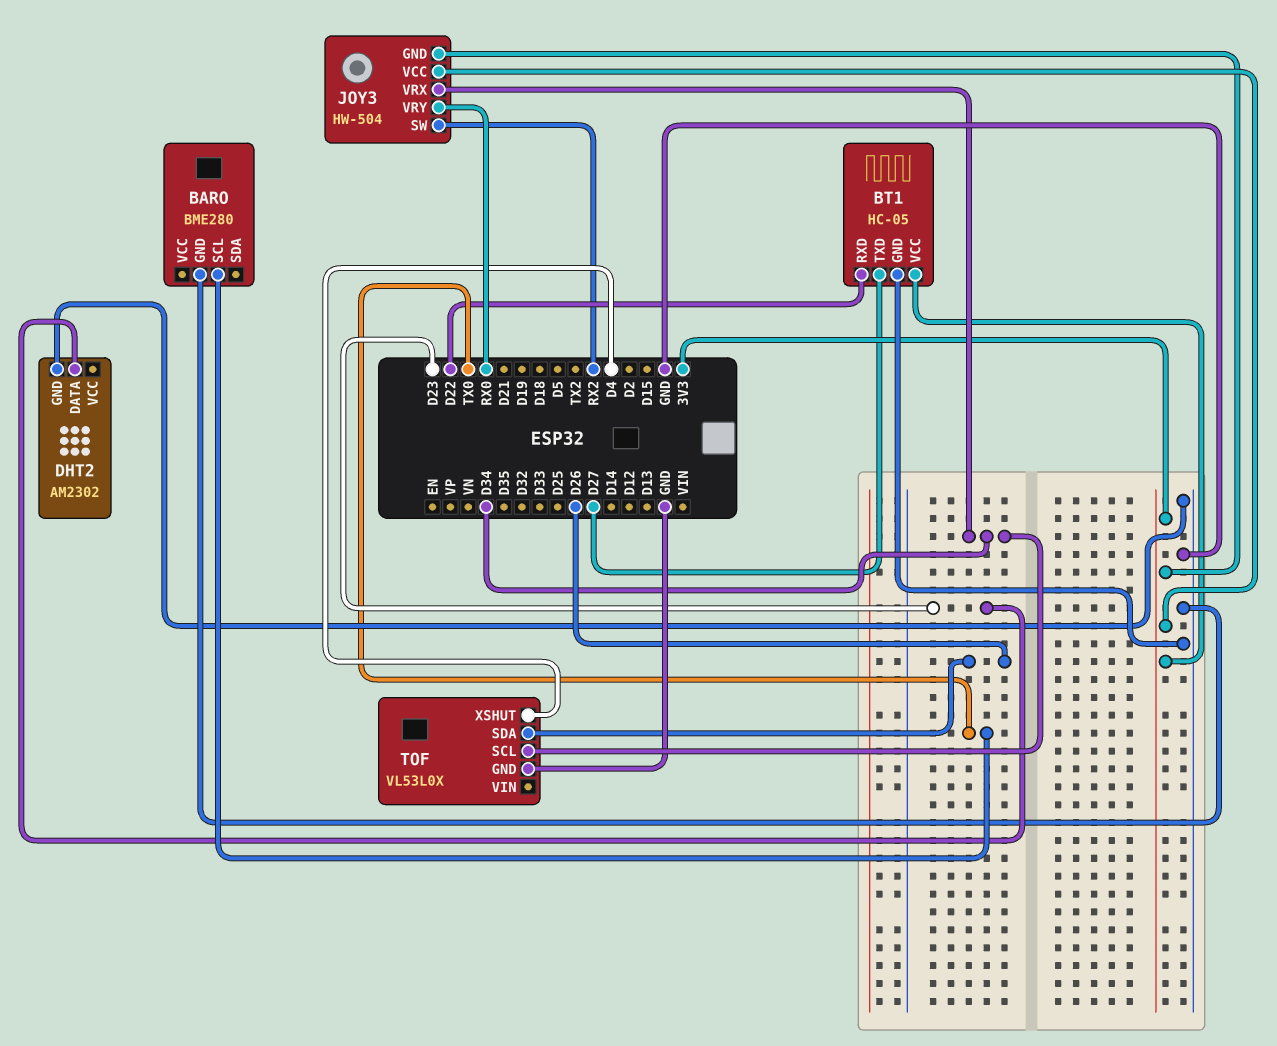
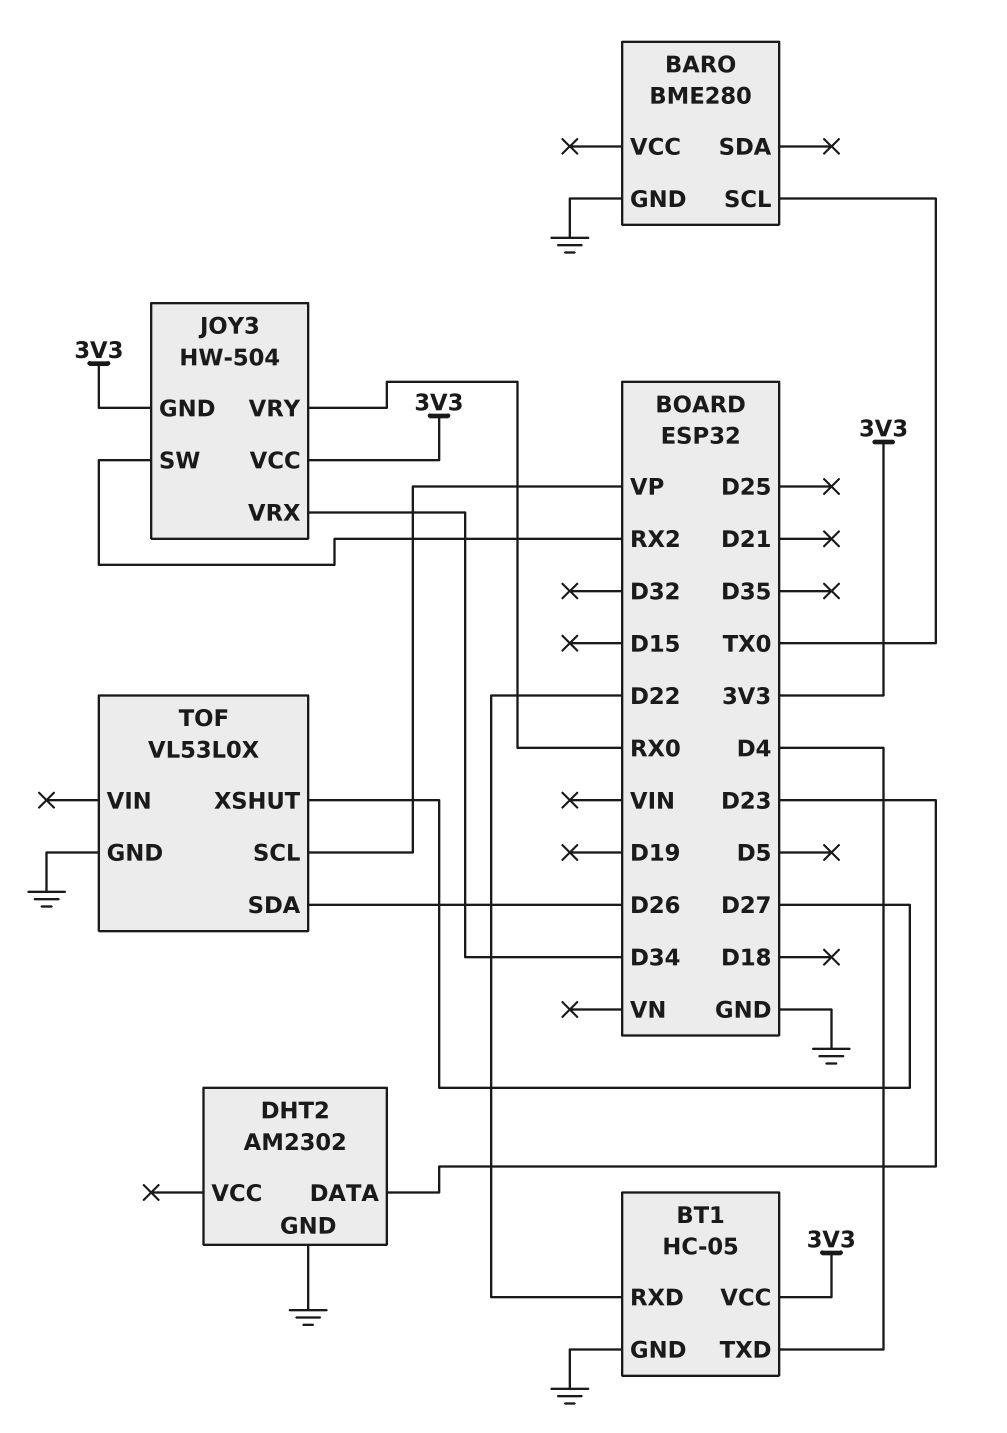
BT1 pin TXD: D27 -> D4
TOF pin SCL: D34 -> VP
TOF pin XSHUT: D4 -> D27

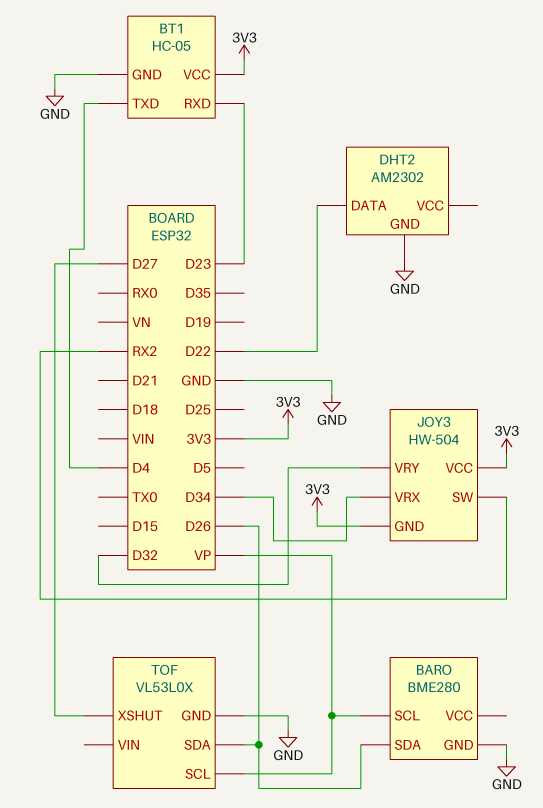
BARO pin SCL: TX0 -> VP
BARO pin SDA: none -> D26
BT1 pin RXD: D22 -> D23
DHT2 pin DATA: D23 -> D22
JOY3 pin VRY: RX0 -> D32

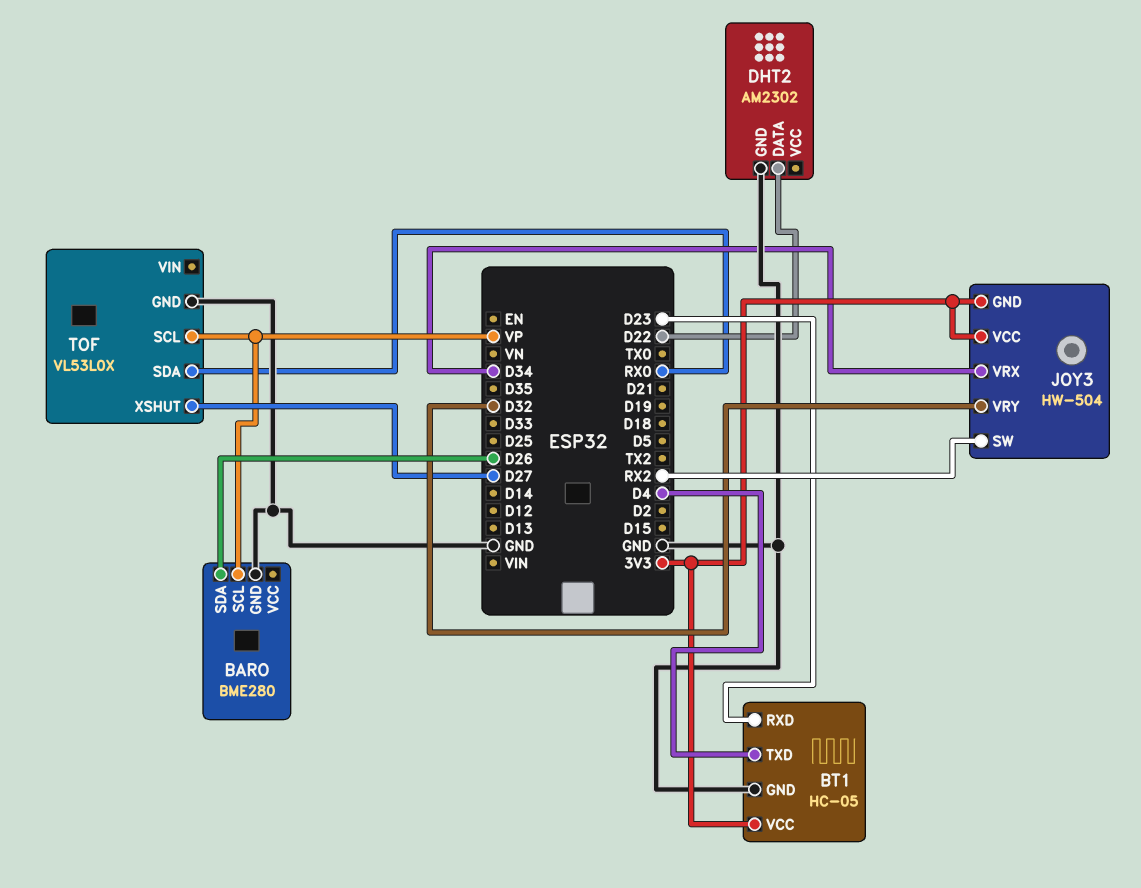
TOF pin SDA: D26 -> RX0

